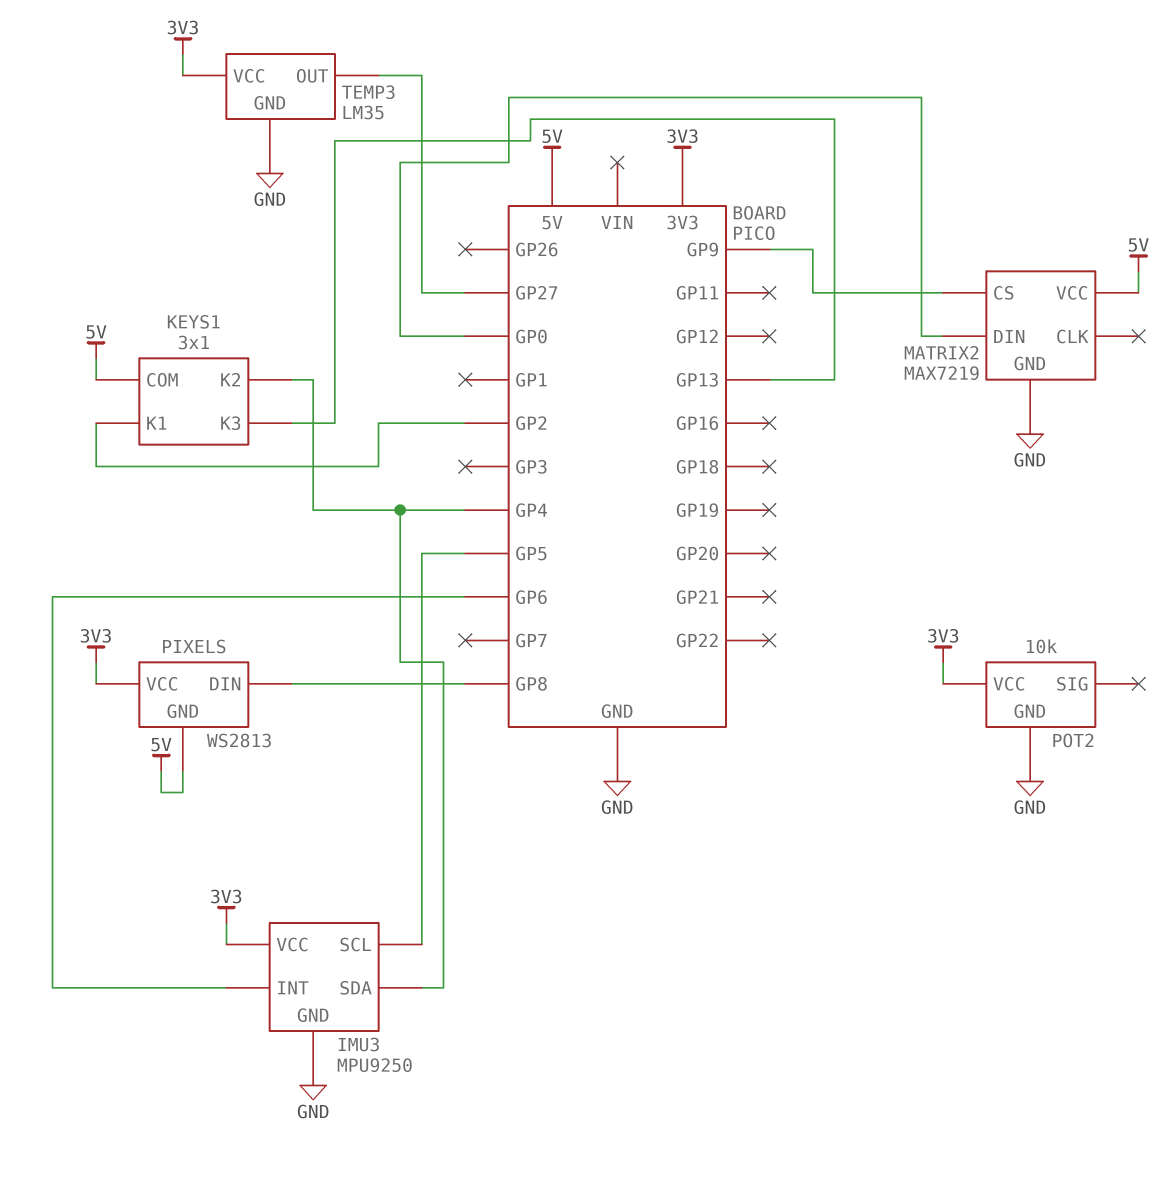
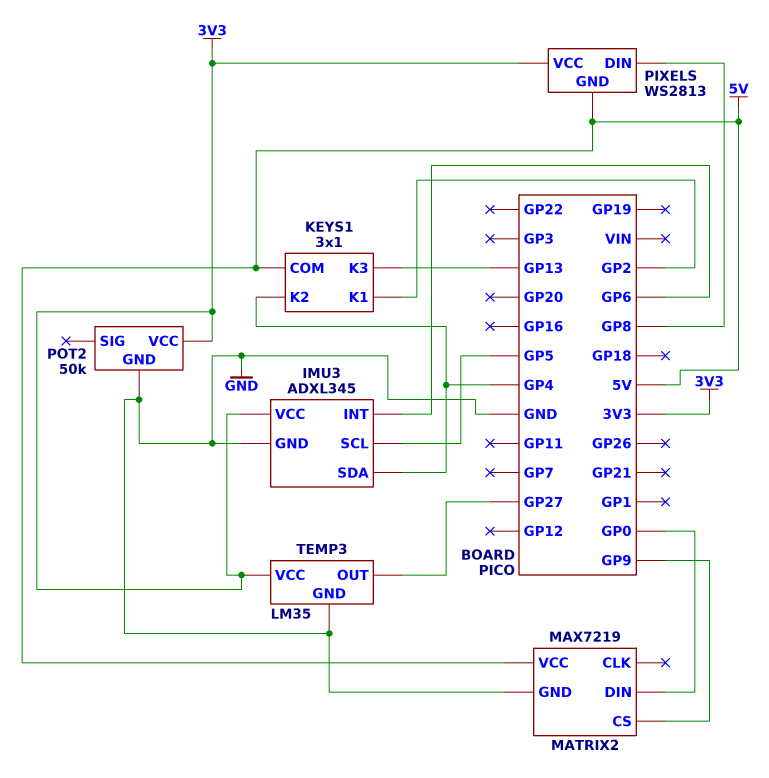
IMU3: MPU9250 -> ADXL345
POT2: 10k -> 50k

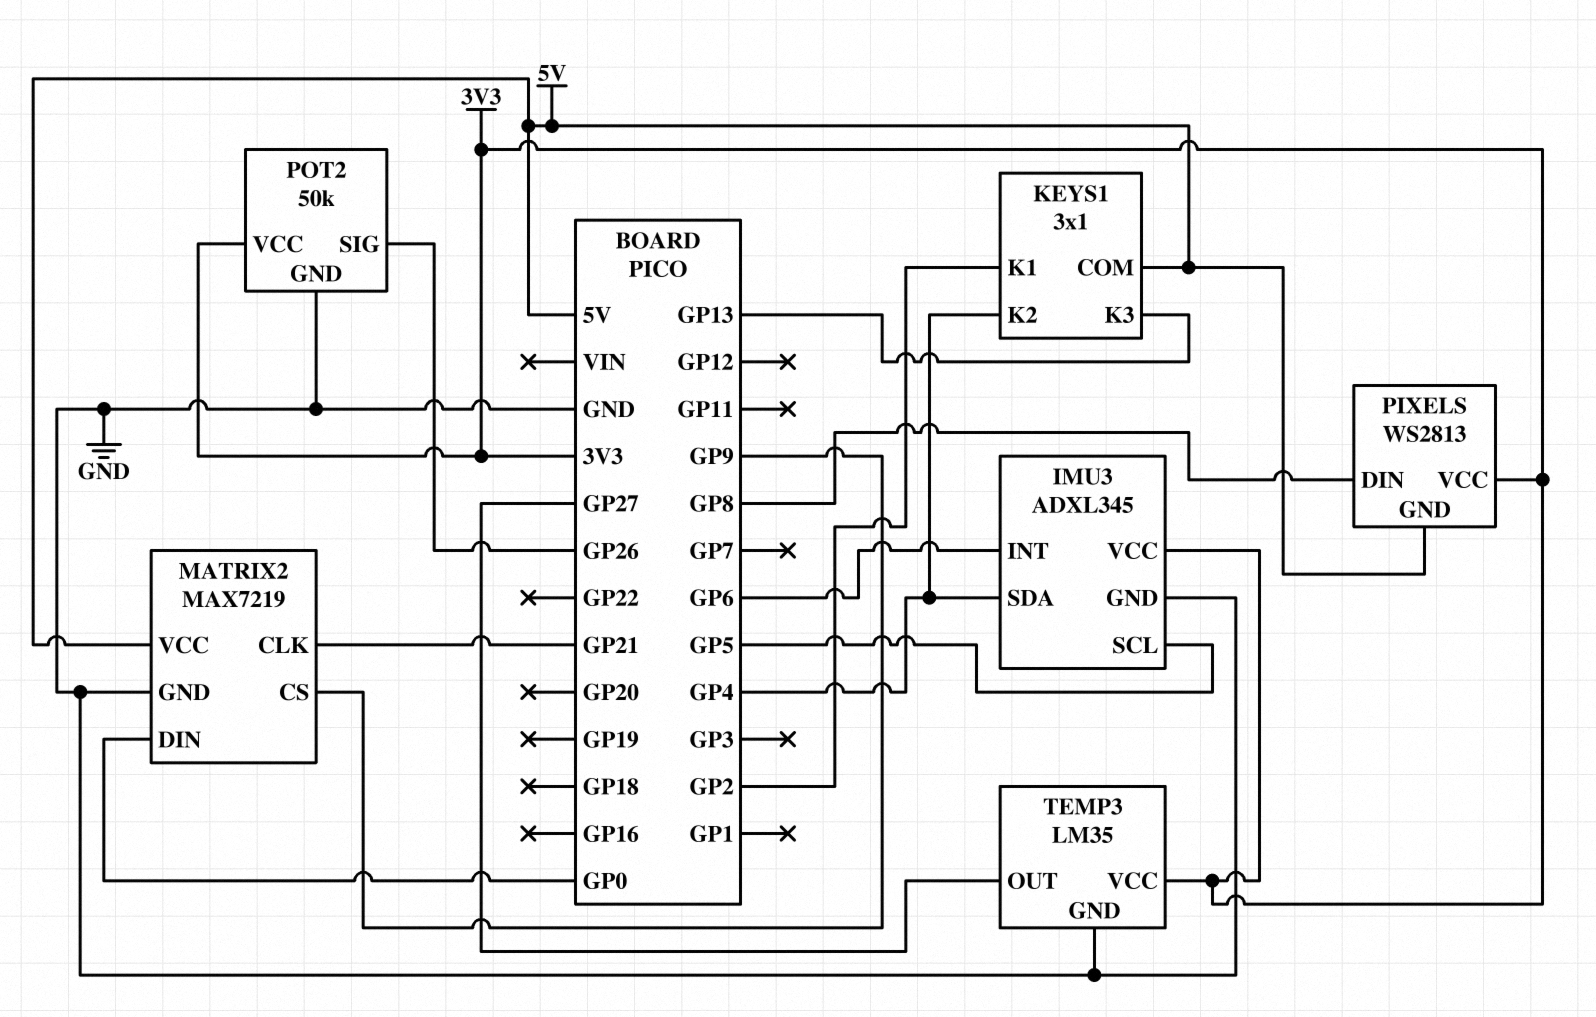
MATRIX2 pin CLK: none -> GP21
POT2 pin SIG: none -> GP26

